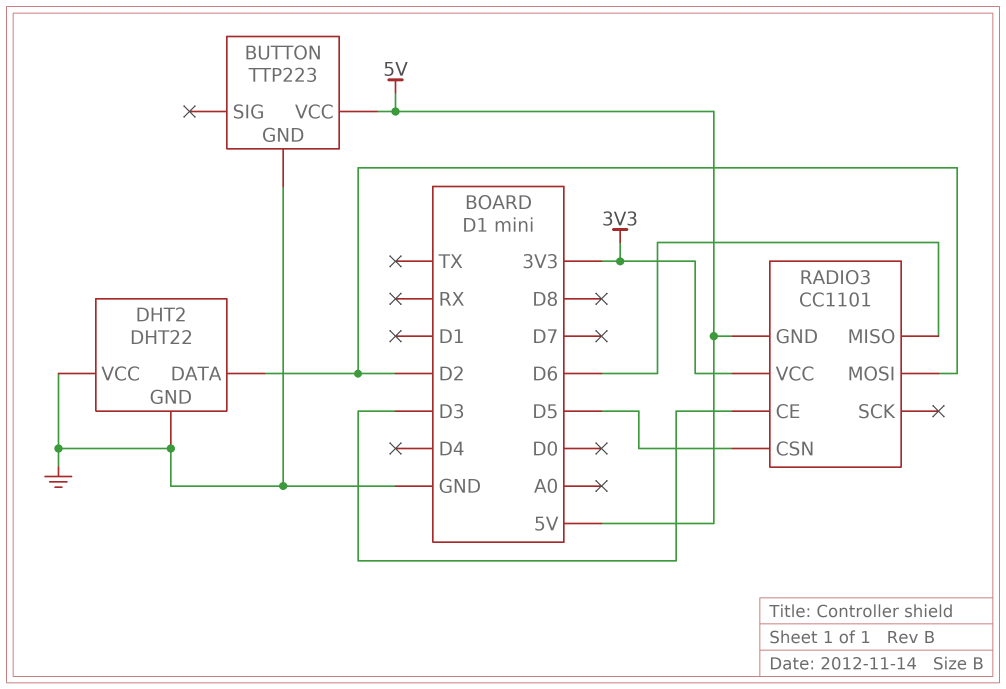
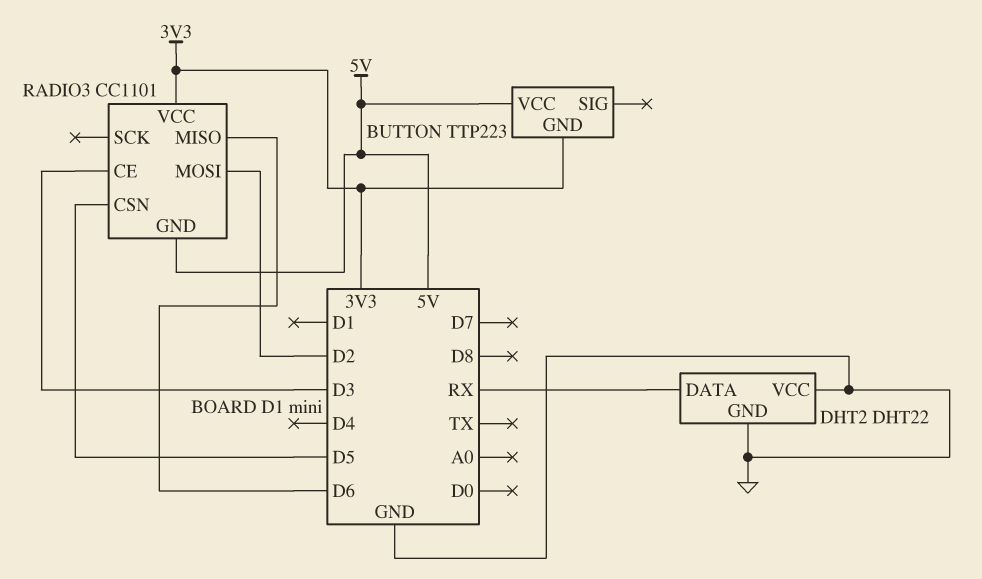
BUTTON pin GND: GND -> 3V3
DHT2 pin DATA: D2 -> RX

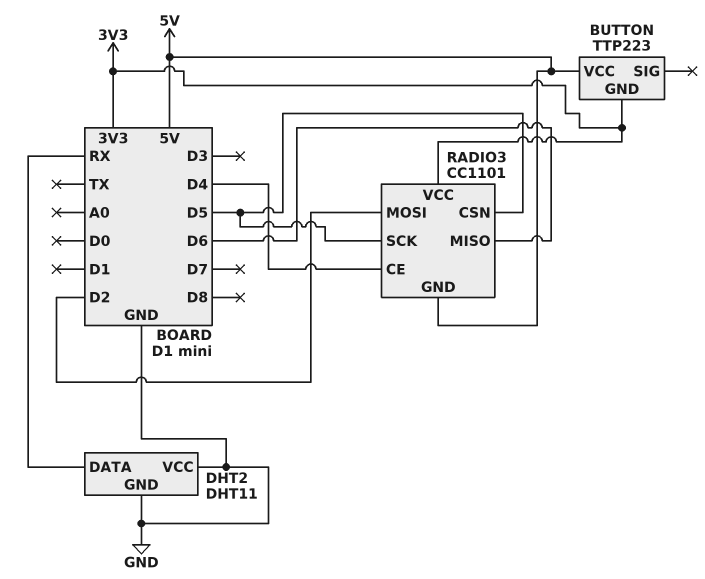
DHT2: DHT22 -> DHT11
RADIO3 pin CE: D3 -> D4
RADIO3 pin SCK: none -> D5

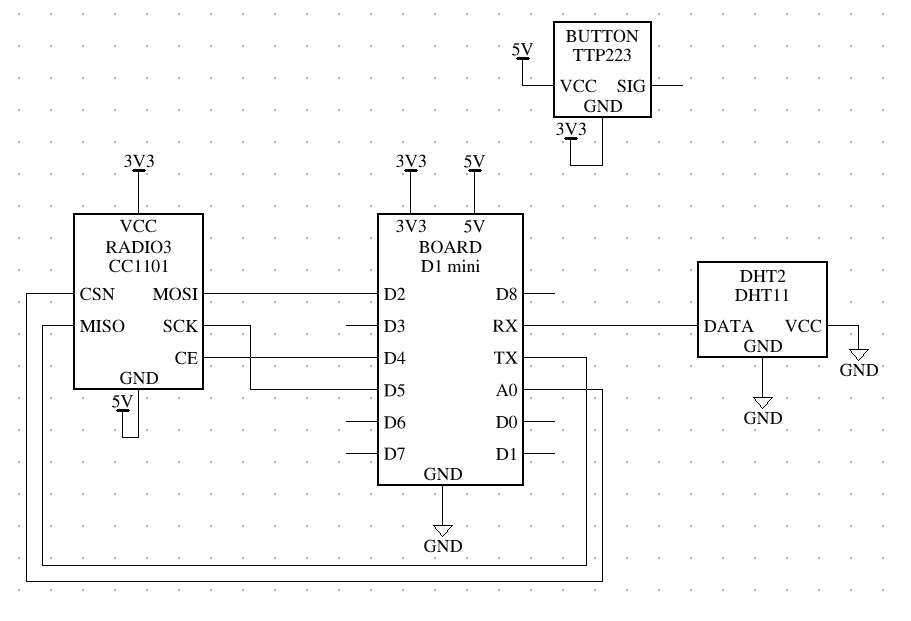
RADIO3 pin CSN: D5 -> A0
RADIO3 pin MISO: D6 -> TX

